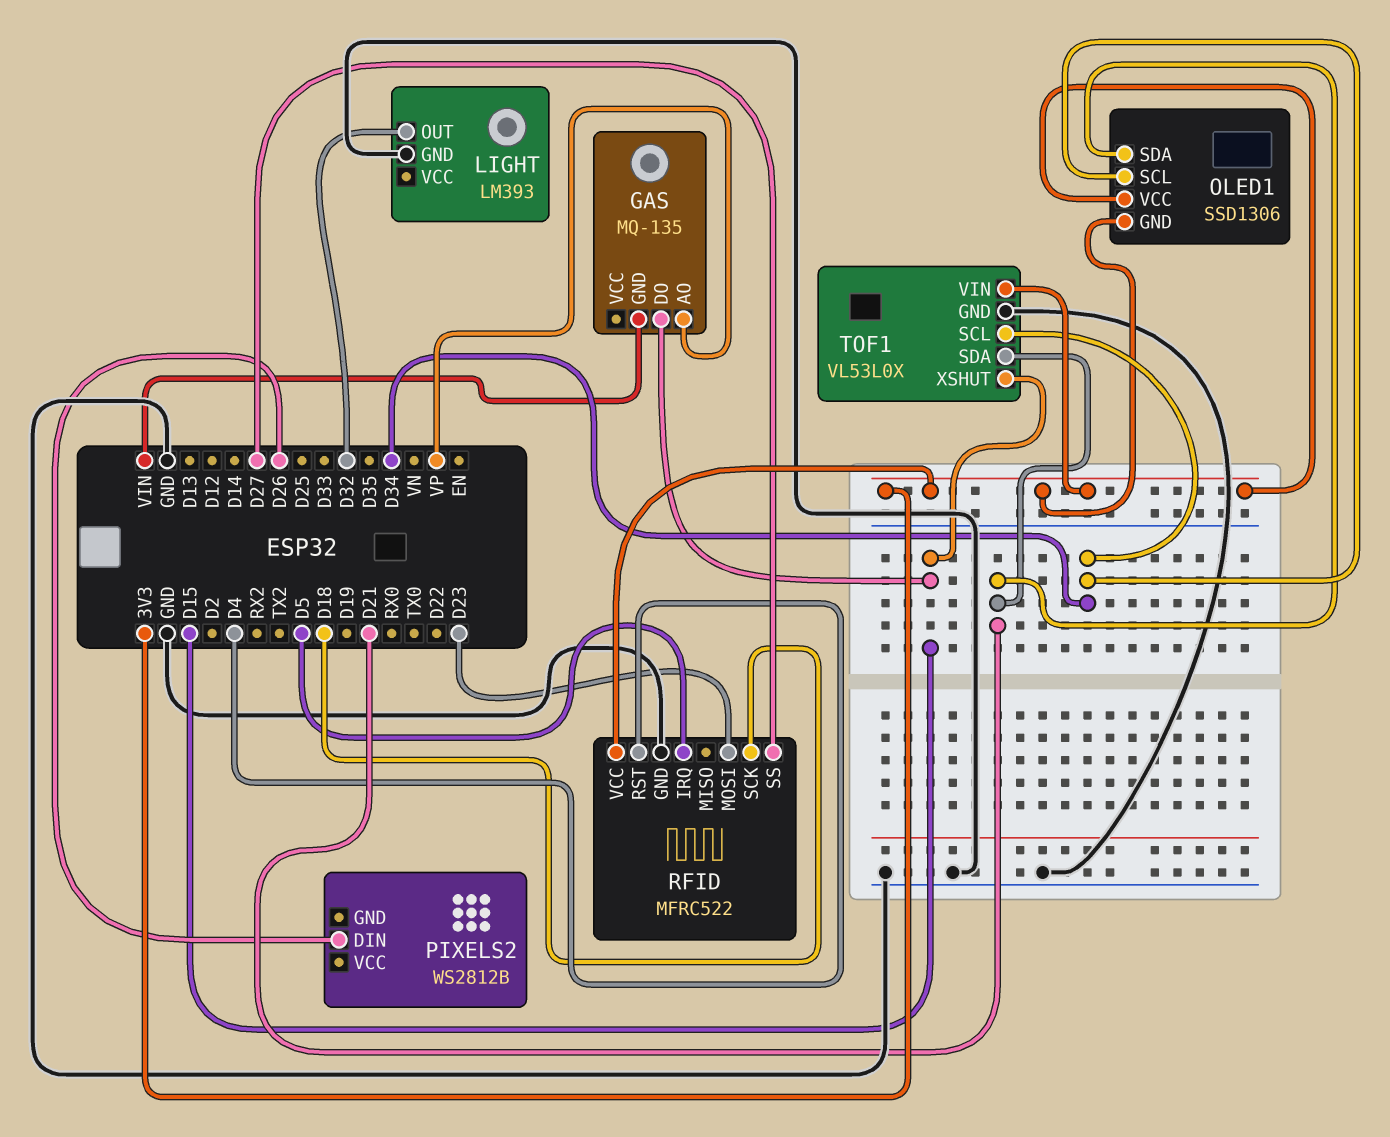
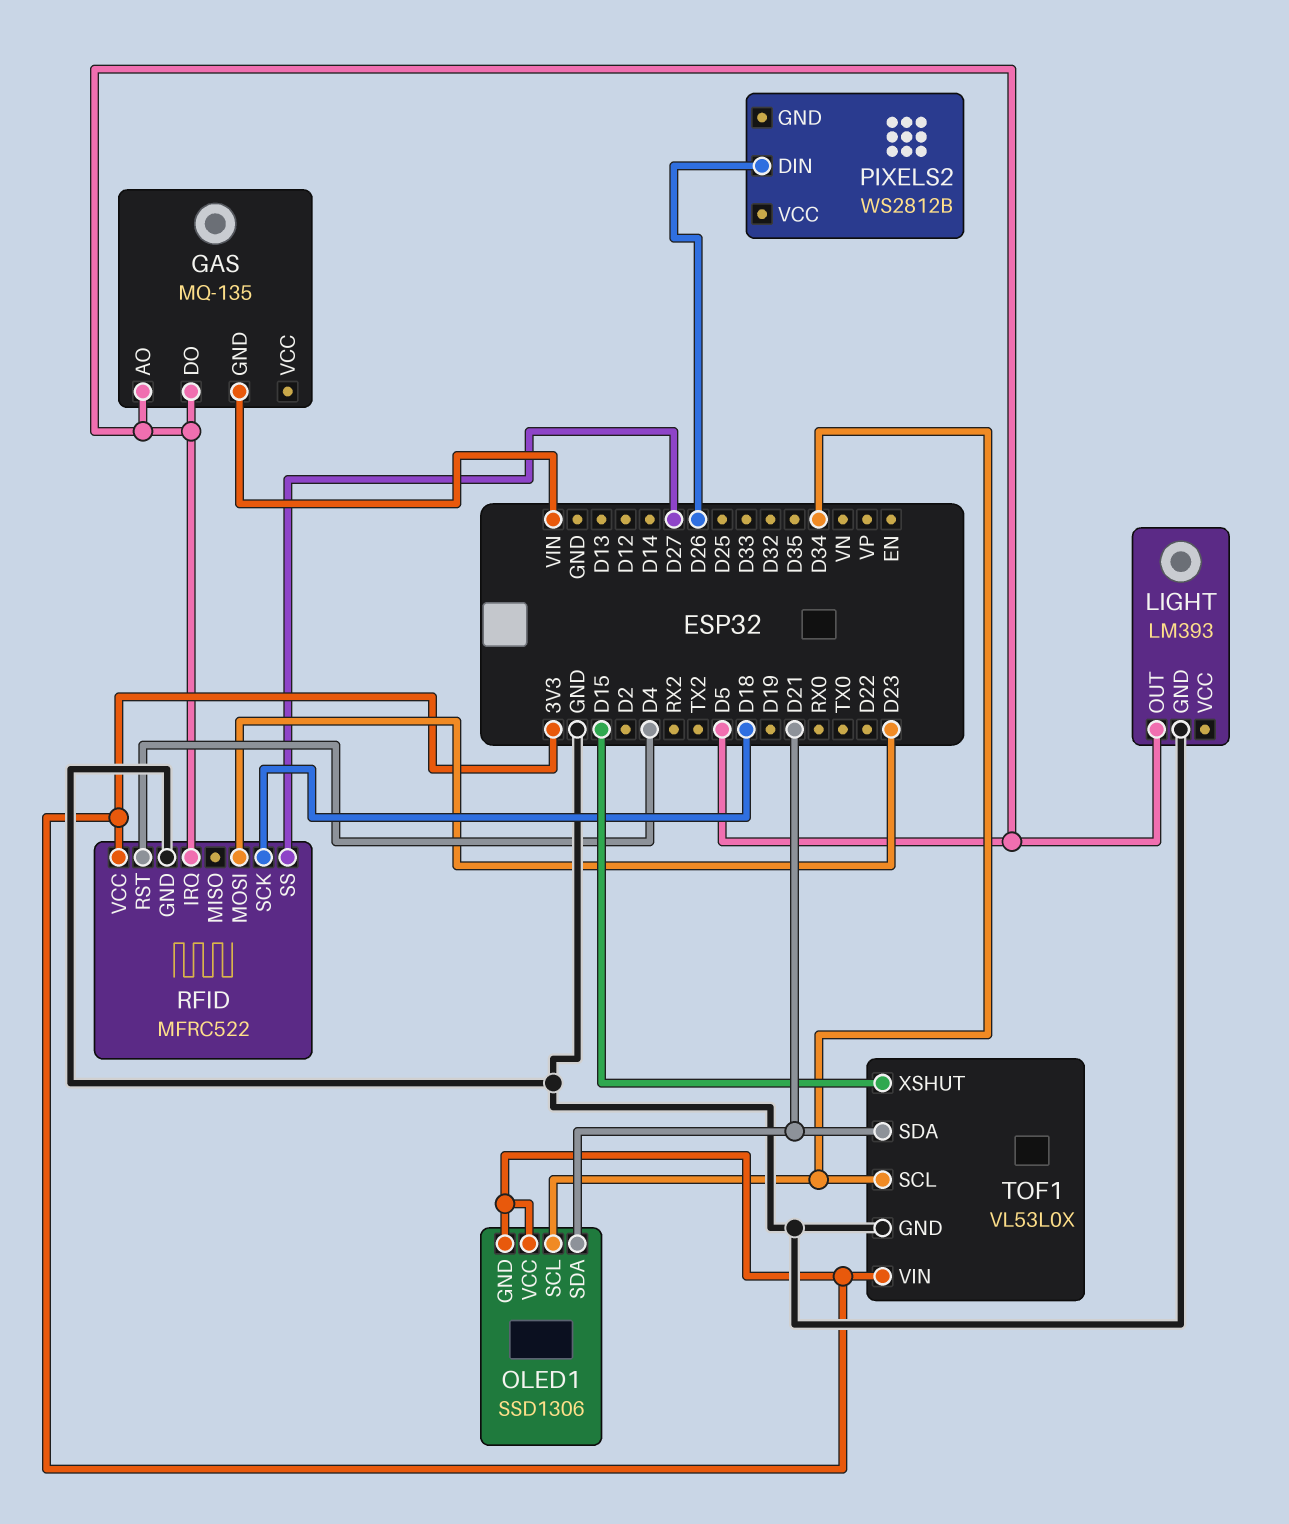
GAS pin AO: VP -> D5
GAS pin DO: D15 -> D5
LIGHT pin OUT: D32 -> D5

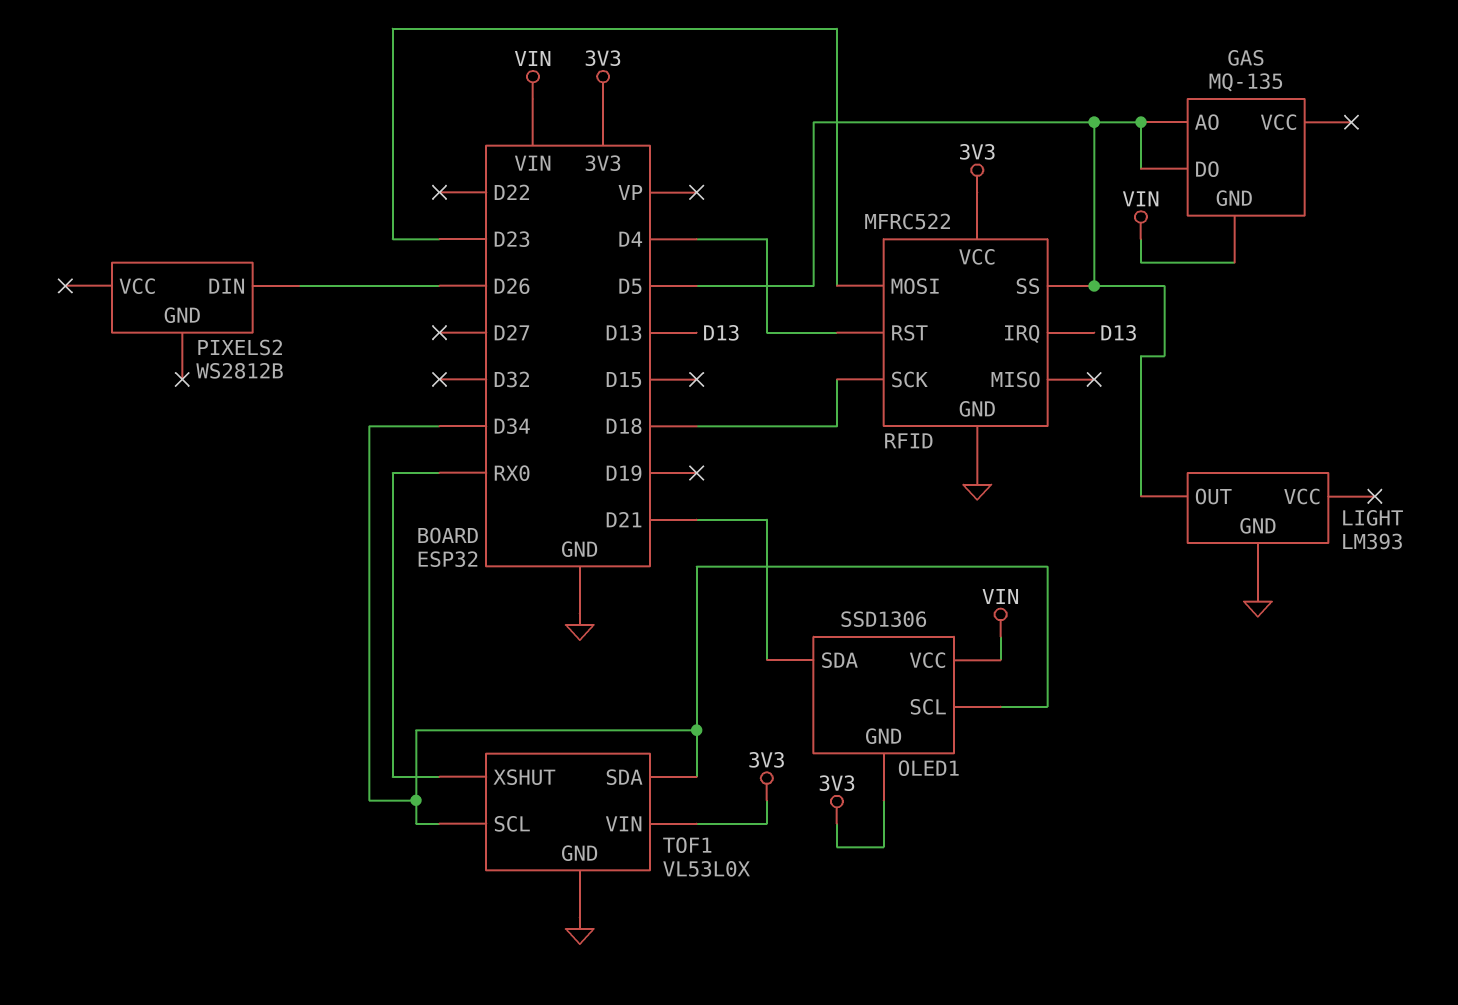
OLED1 pin VCC: 3V3 -> VIN
RFID pin IRQ: D5 -> D13
RFID pin SS: D27 -> D5
TOF1 pin SDA: D21 -> D34
TOF1 pin XSHUT: D15 -> RX0

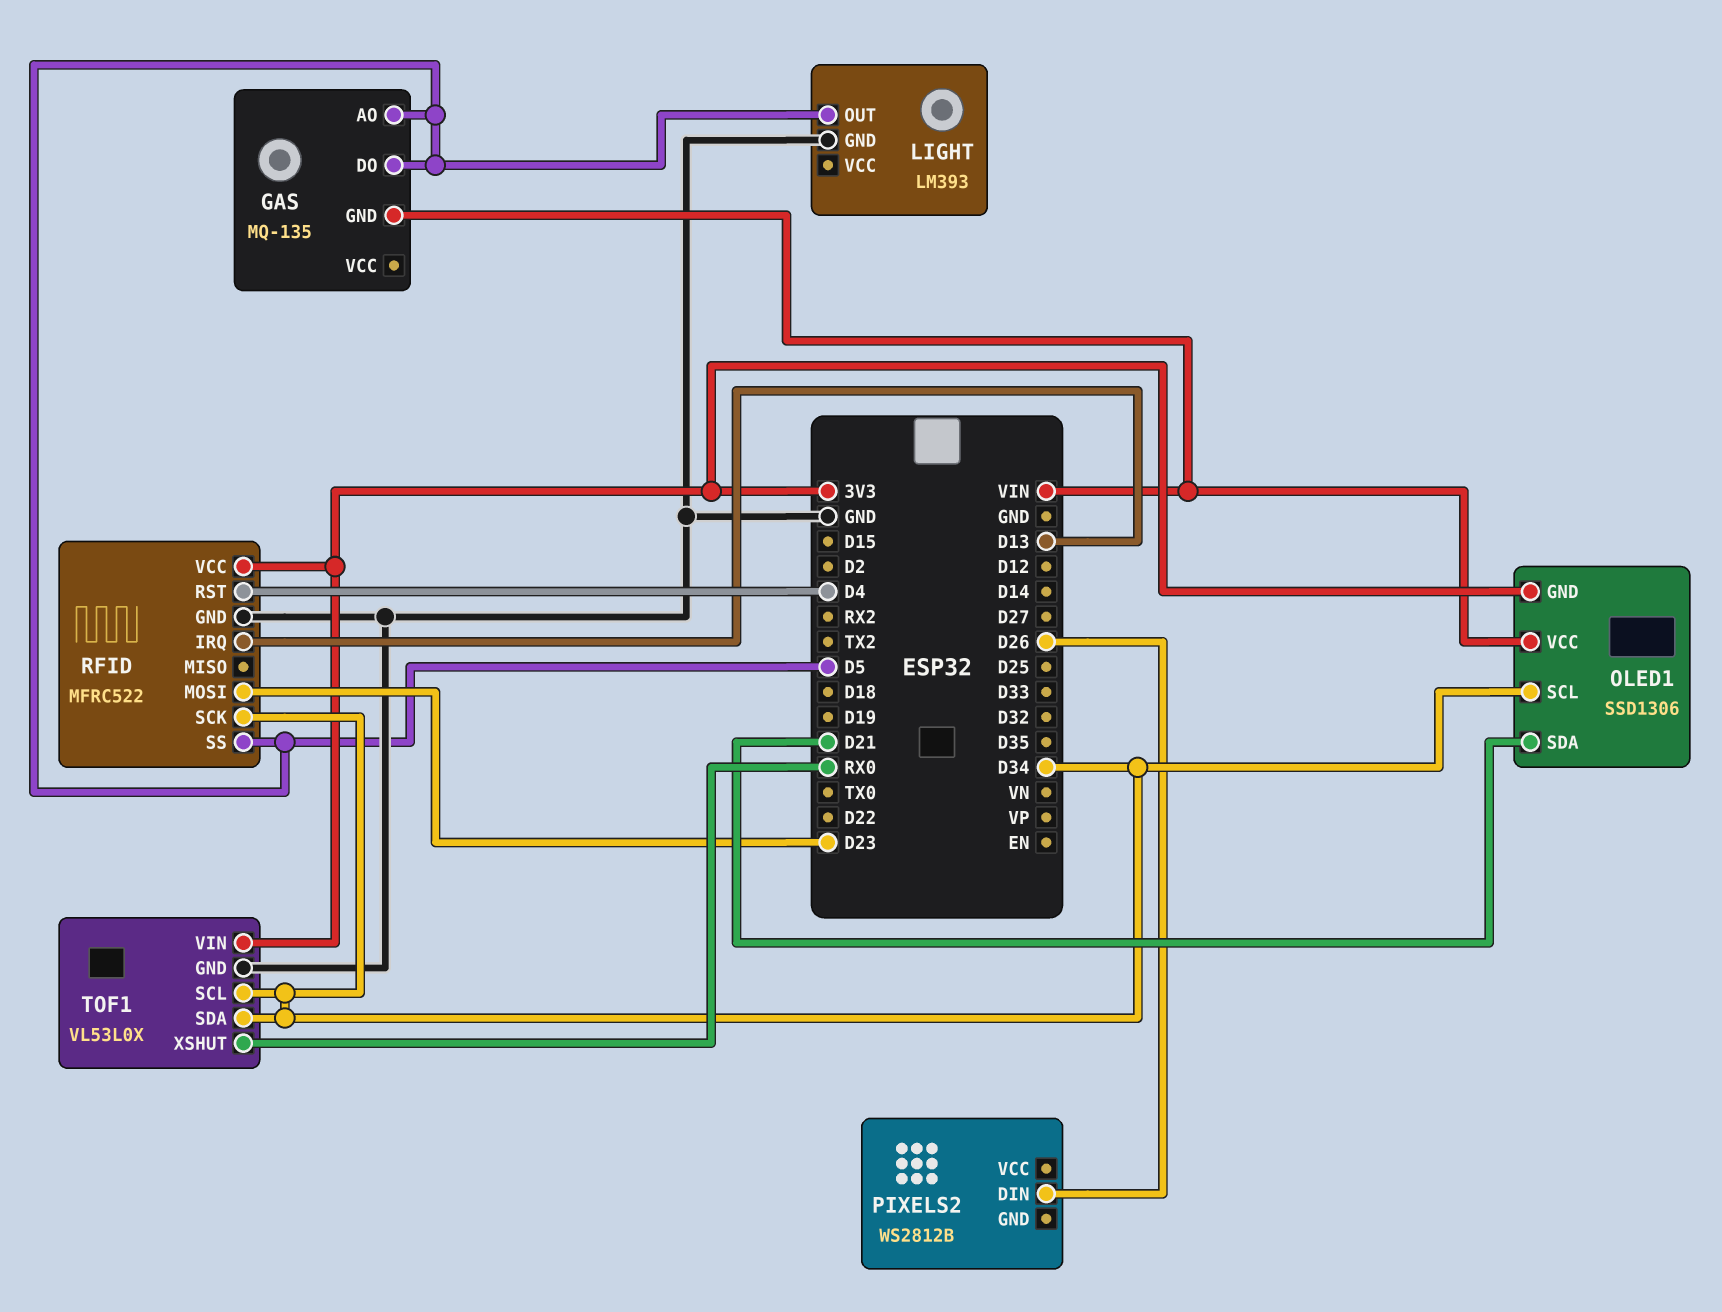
RFID pin SCK: D18 -> D34

